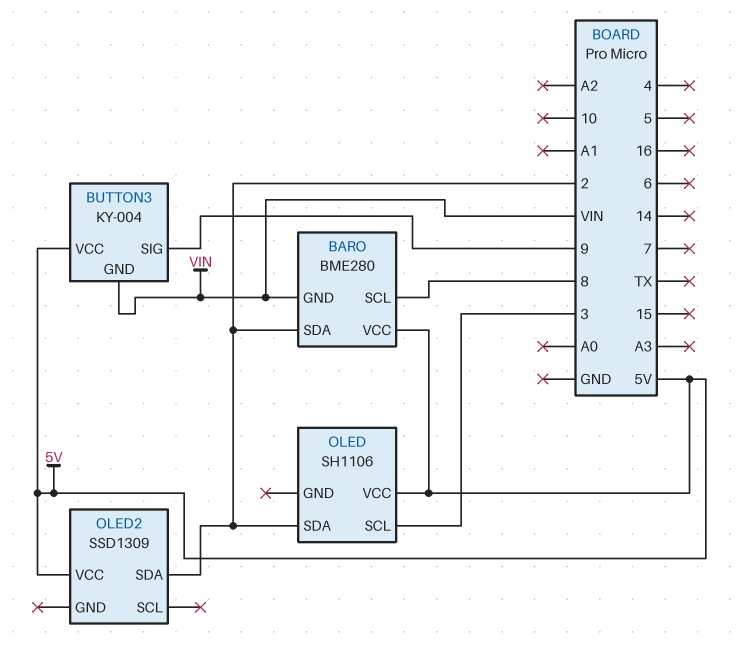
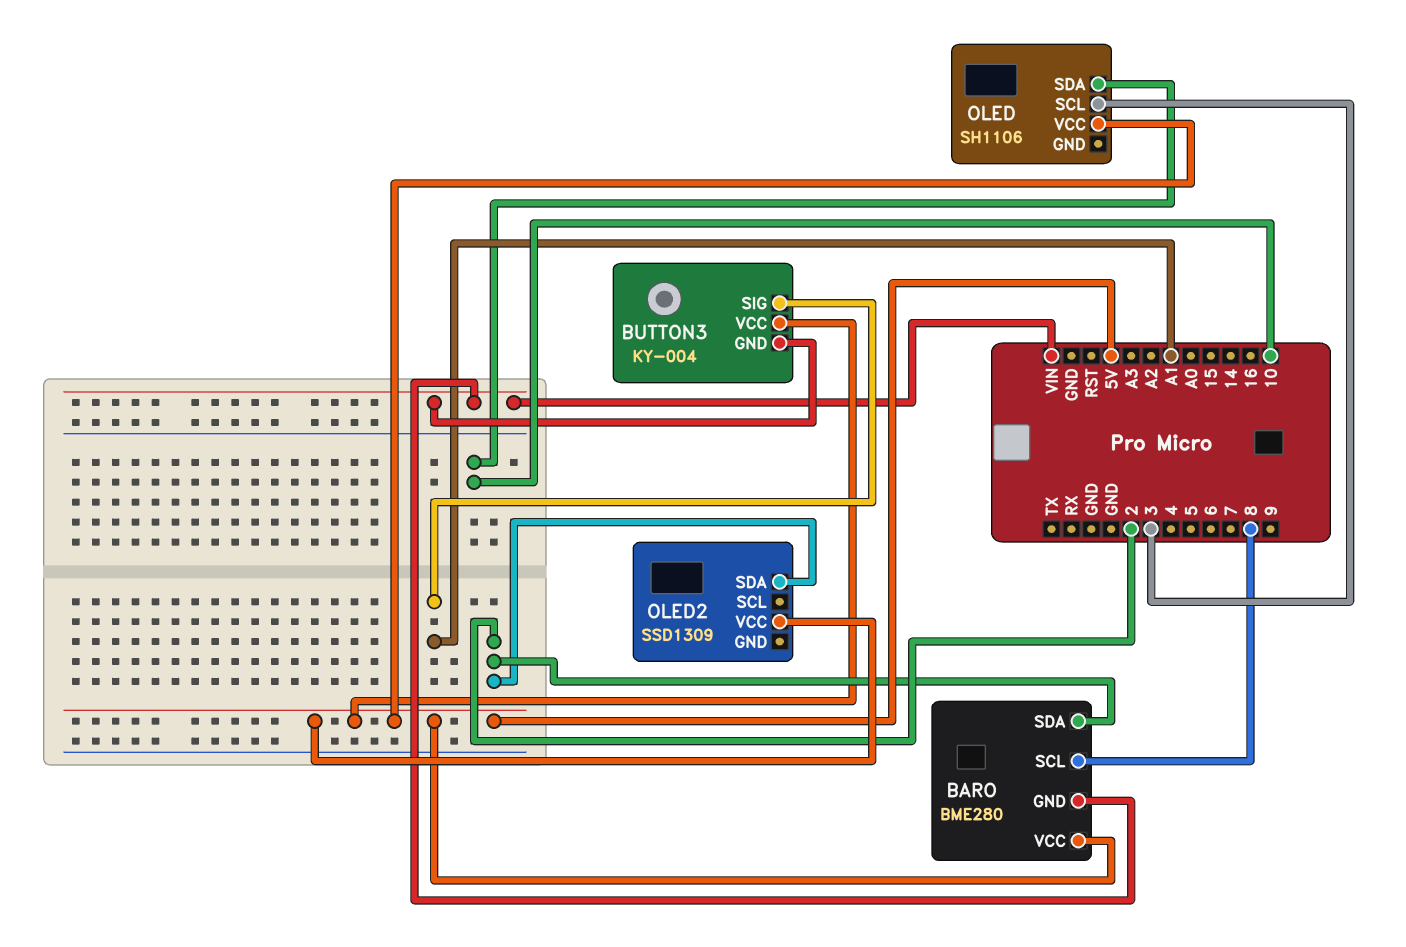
BUTTON3 pin SIG: 9 -> A1
OLED pin SDA: 2 -> 10

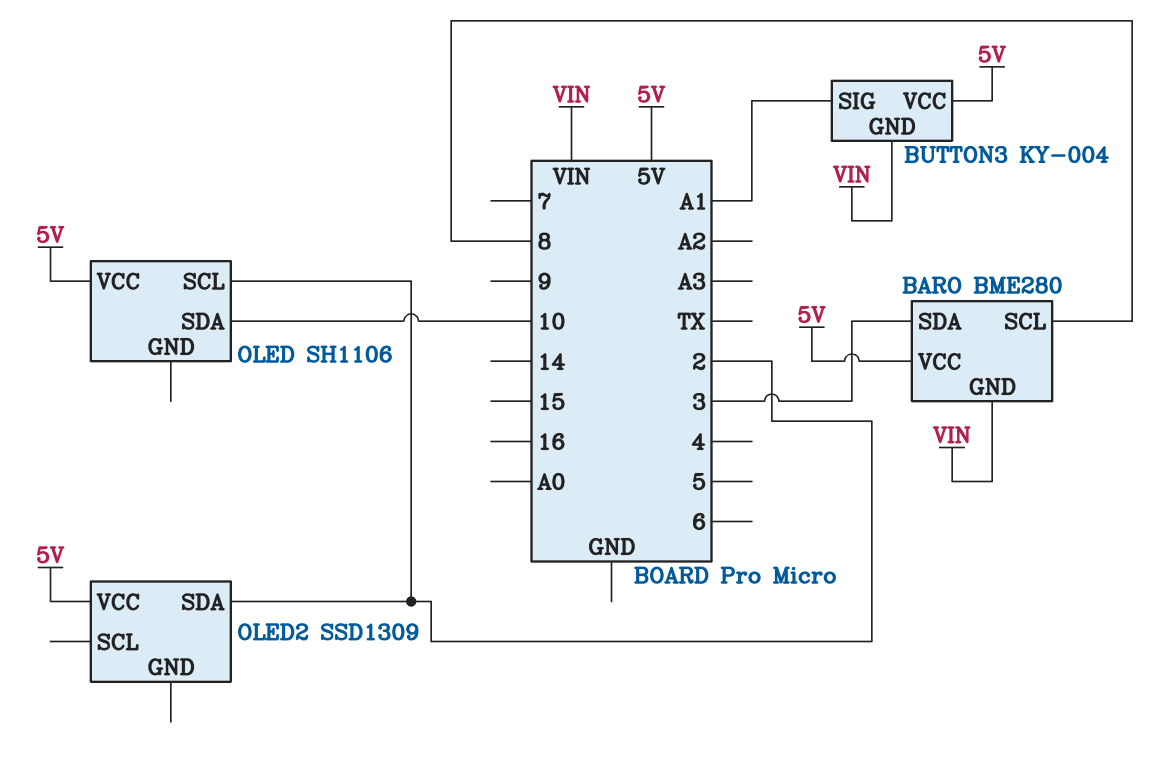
BARO pin SDA: 2 -> 3
OLED pin SCL: 3 -> 2

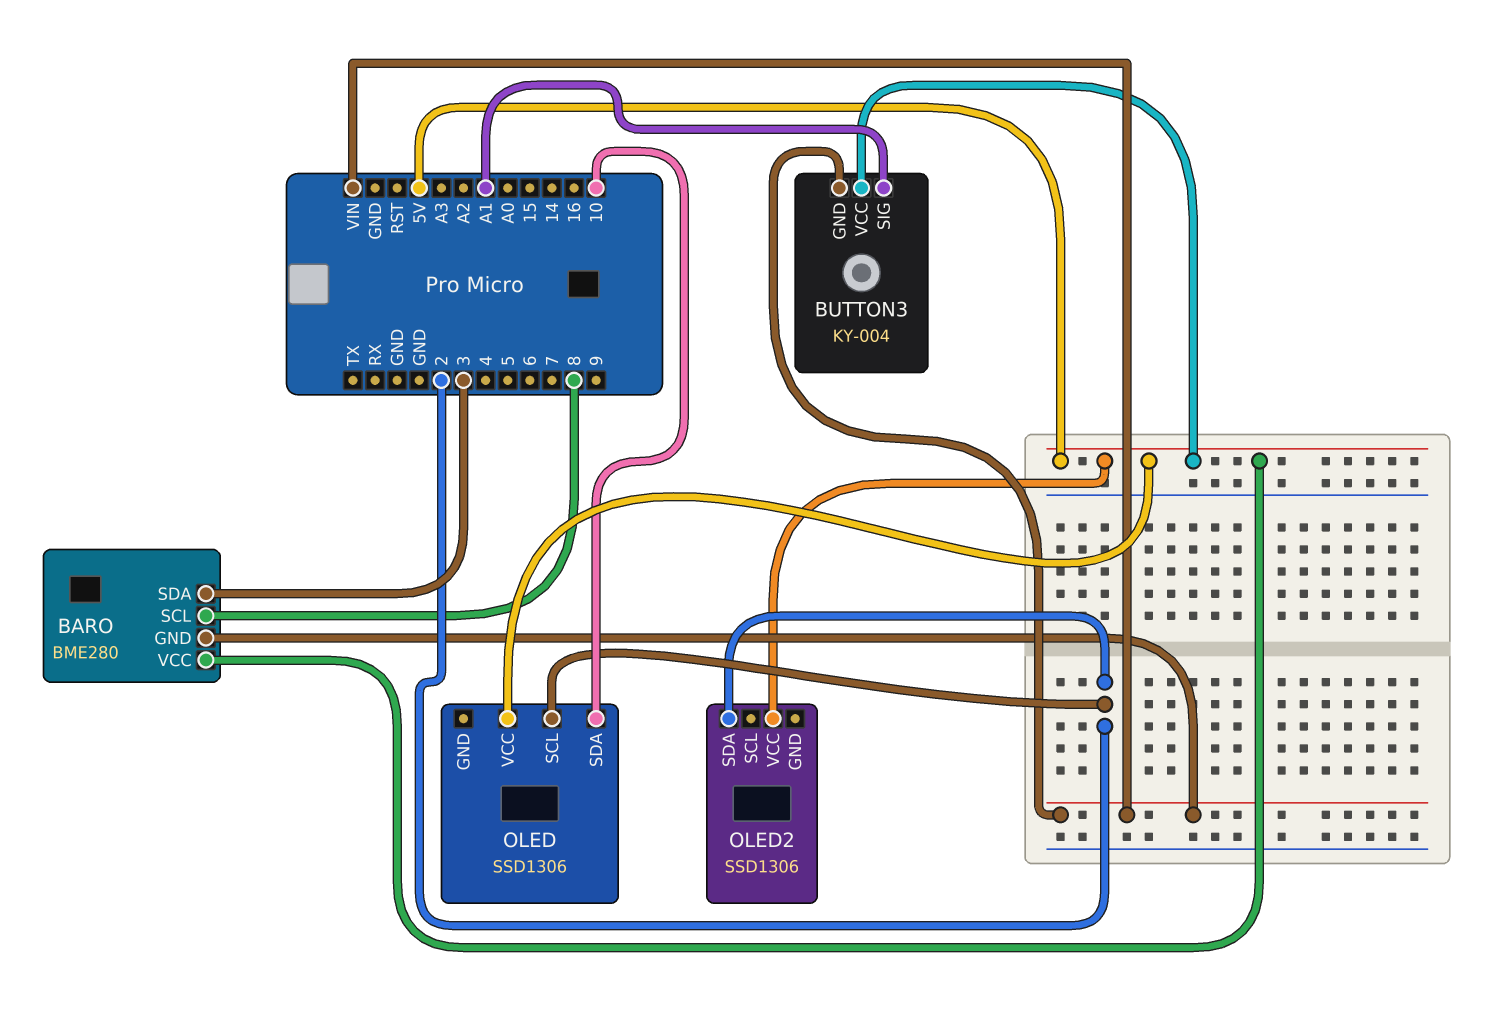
OLED: SH1106 -> SSD1306
OLED2: SSD1309 -> SSD1306

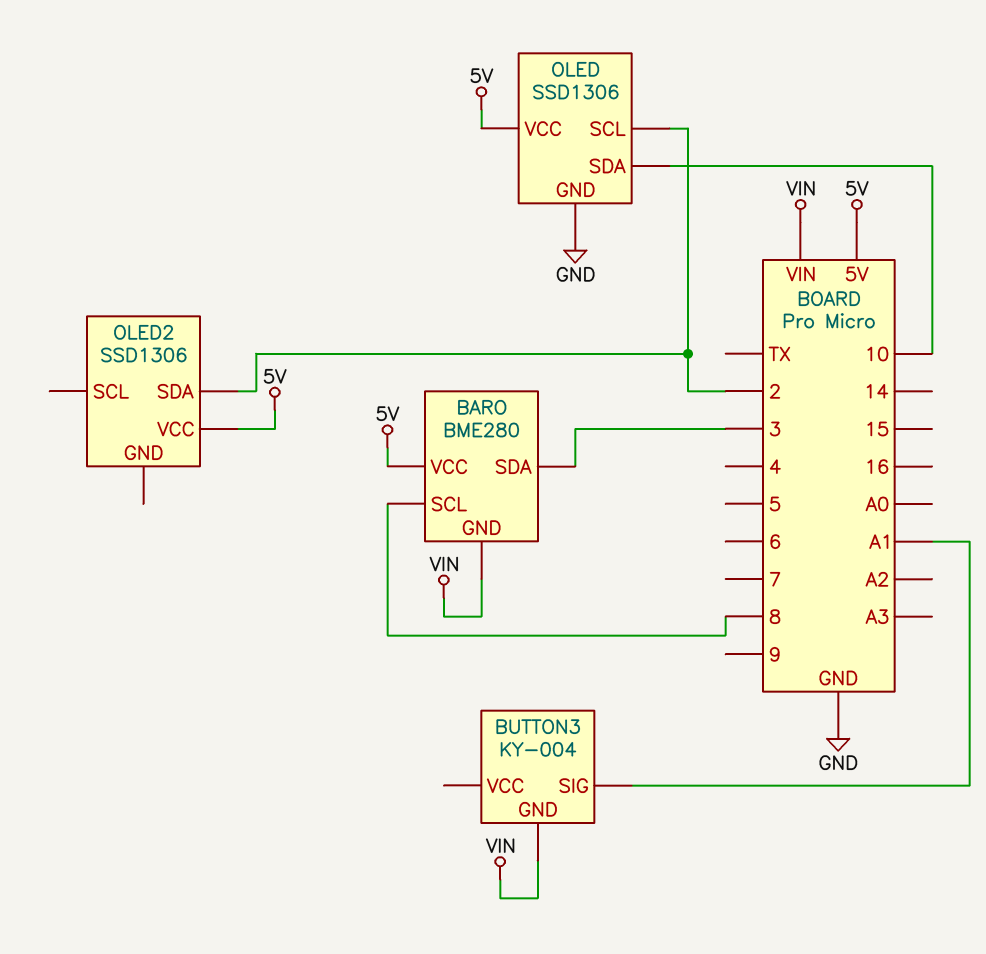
BUTTON3 pin VCC: 5V -> none
OLED pin GND: none -> GND

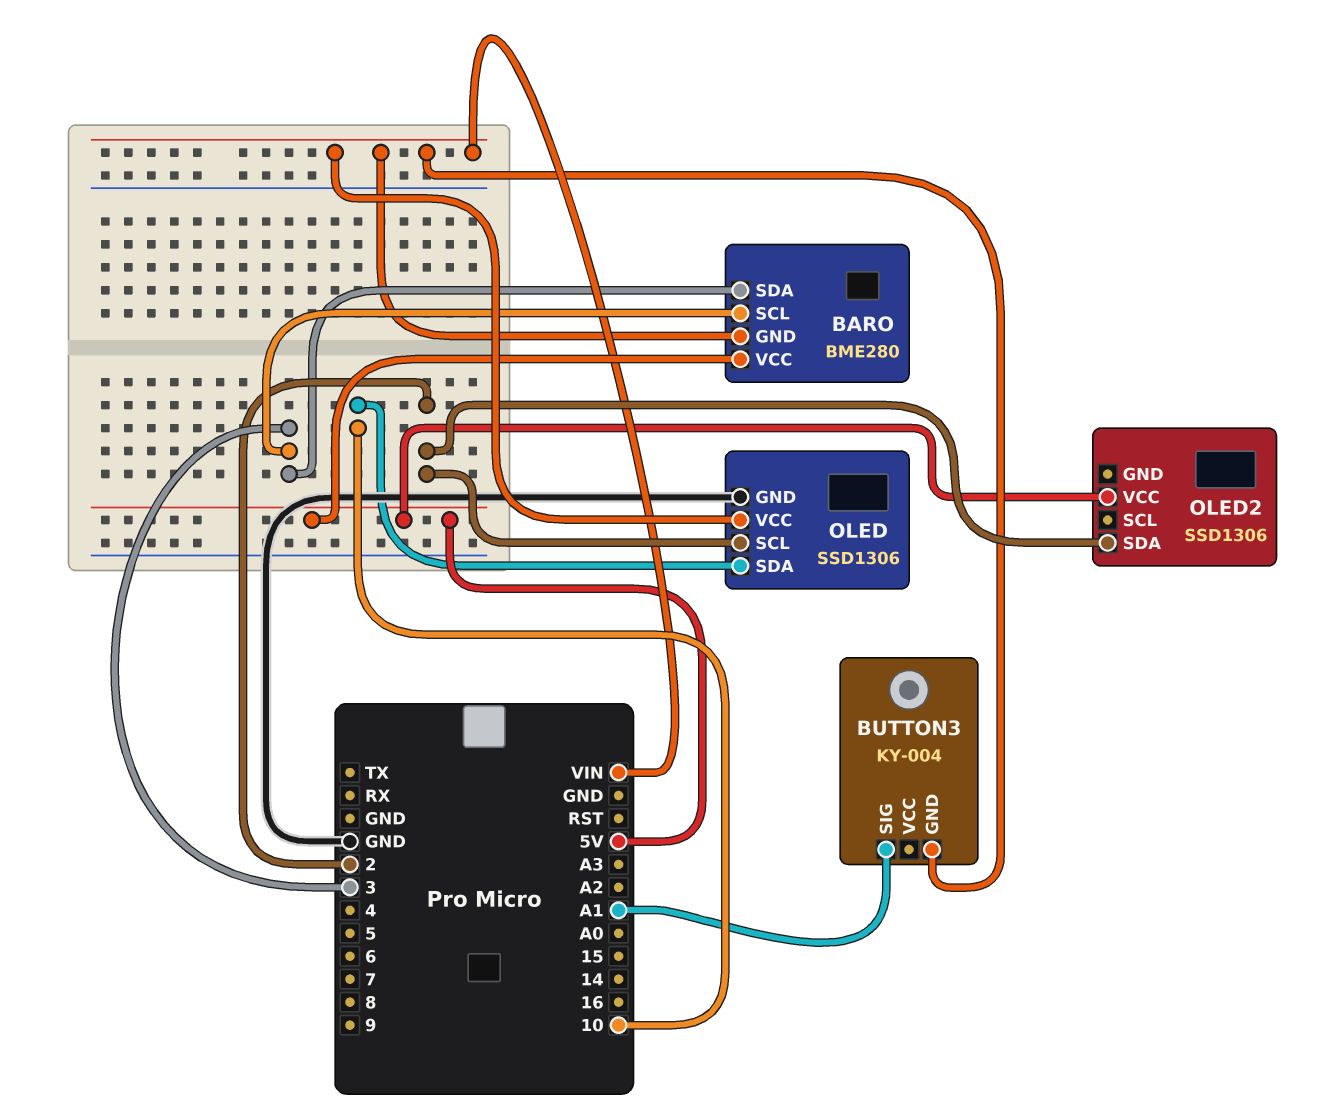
BARO pin SCL: 8 -> 3
OLED pin VCC: 5V -> VIN

